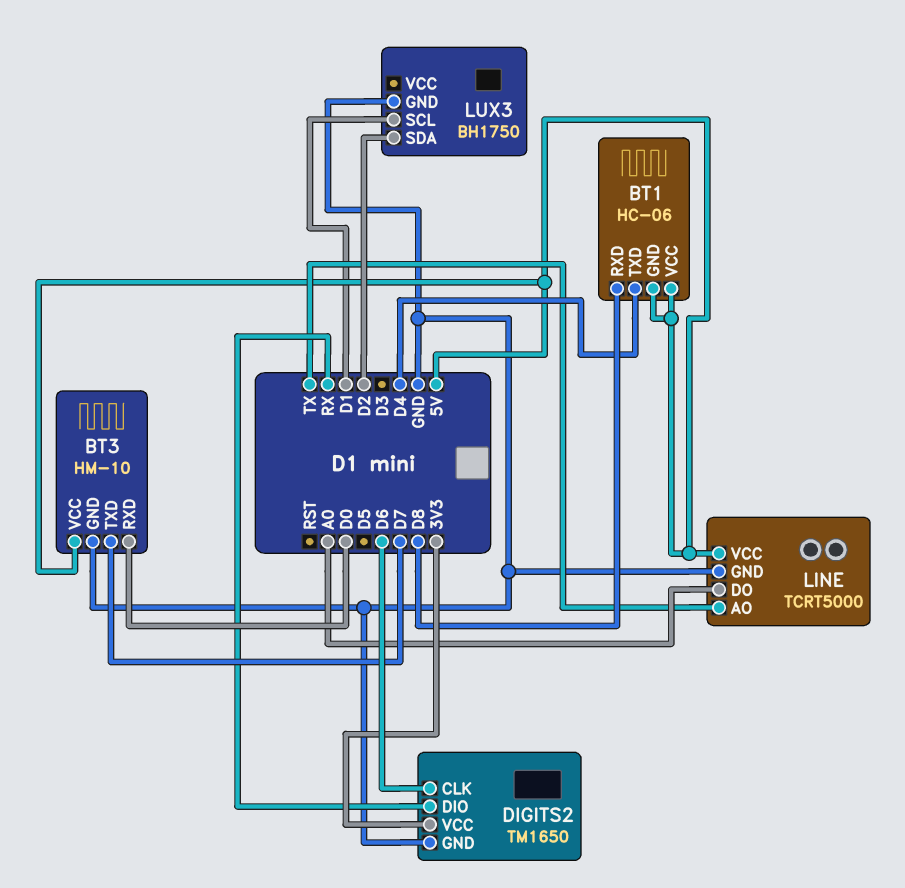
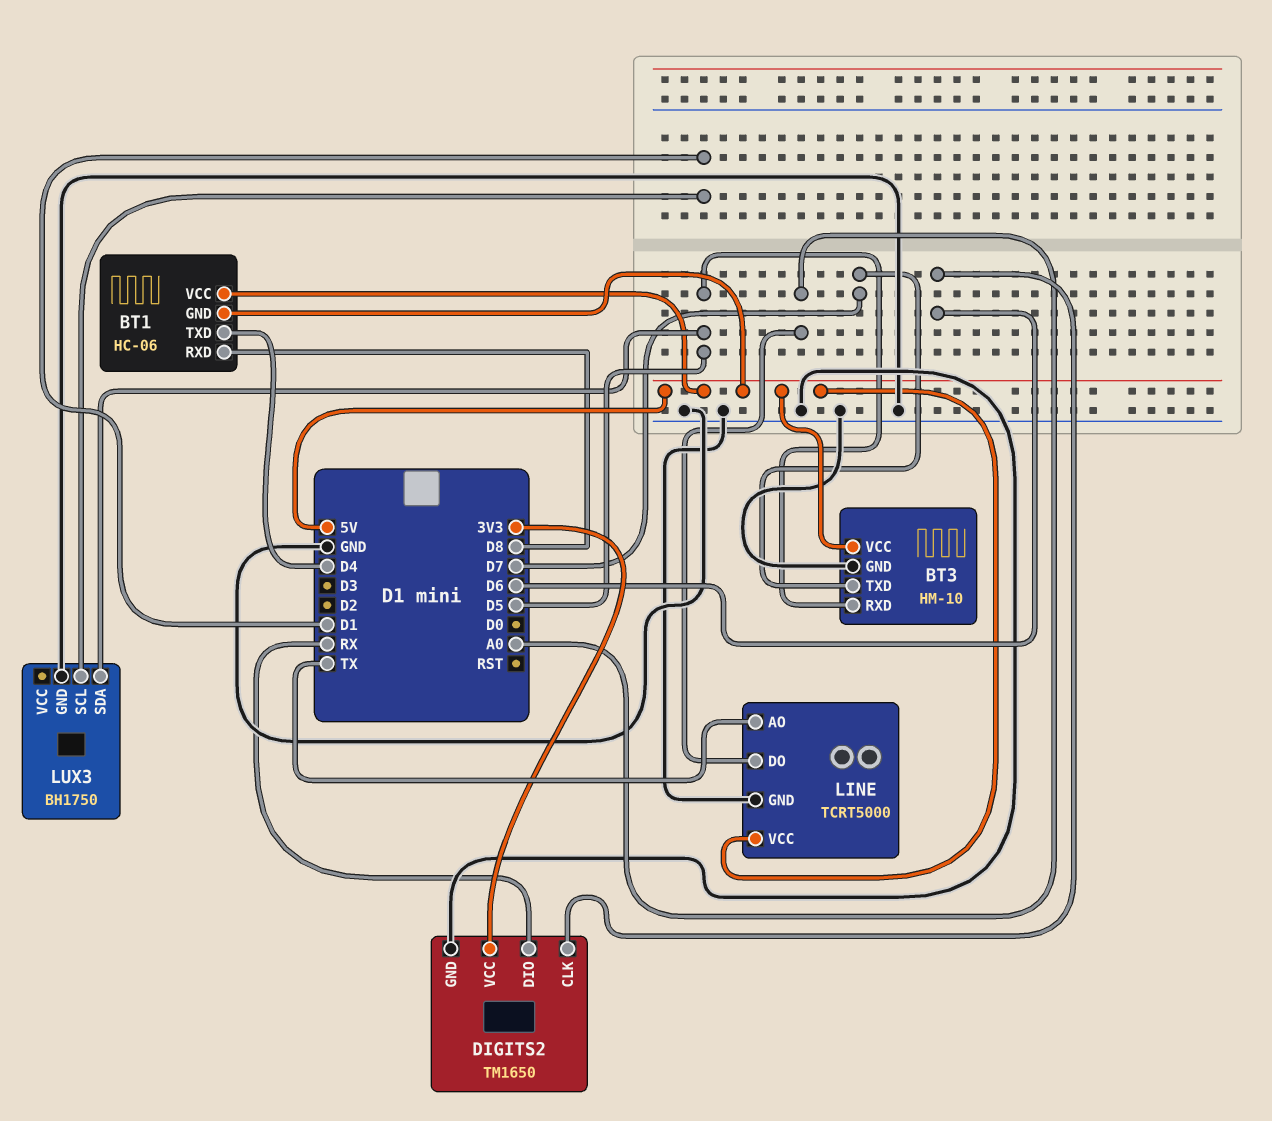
BT3 pin RXD: D0 -> D5
LUX3 pin SDA: D2 -> D5

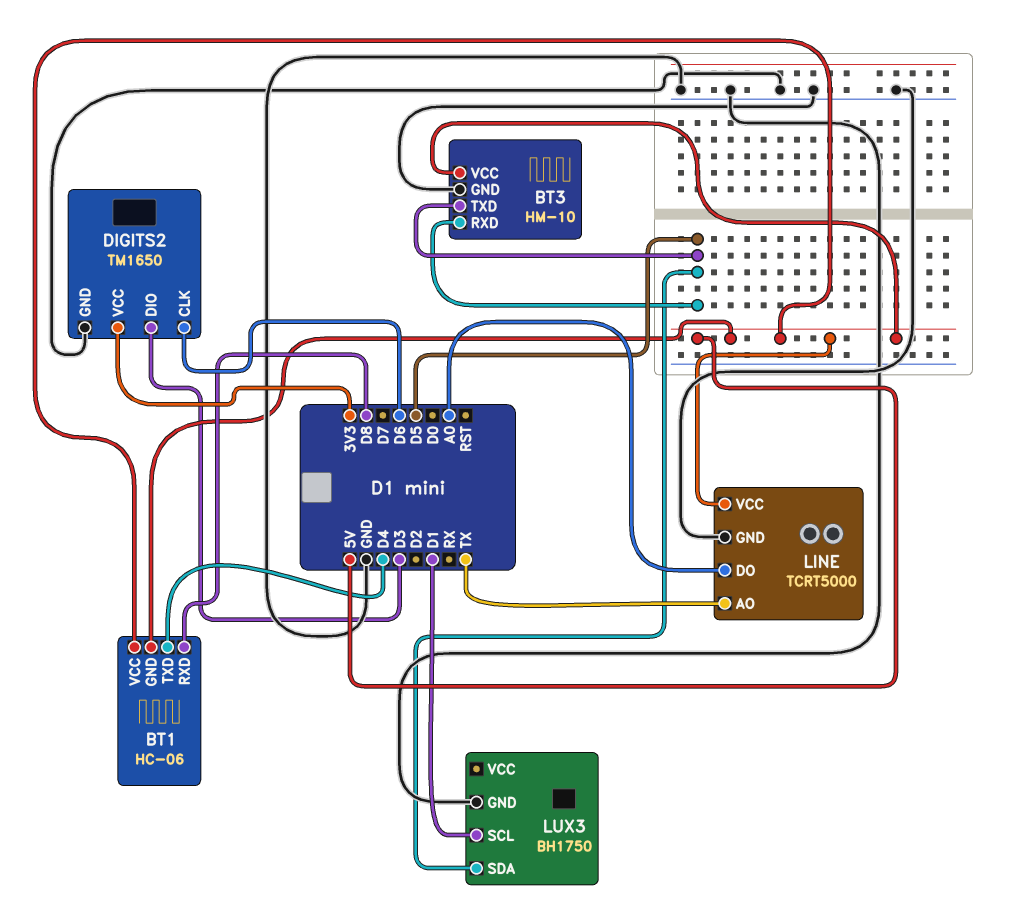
BT3 pin TXD: D7 -> D5
DIGITS2 pin DIO: RX -> D3

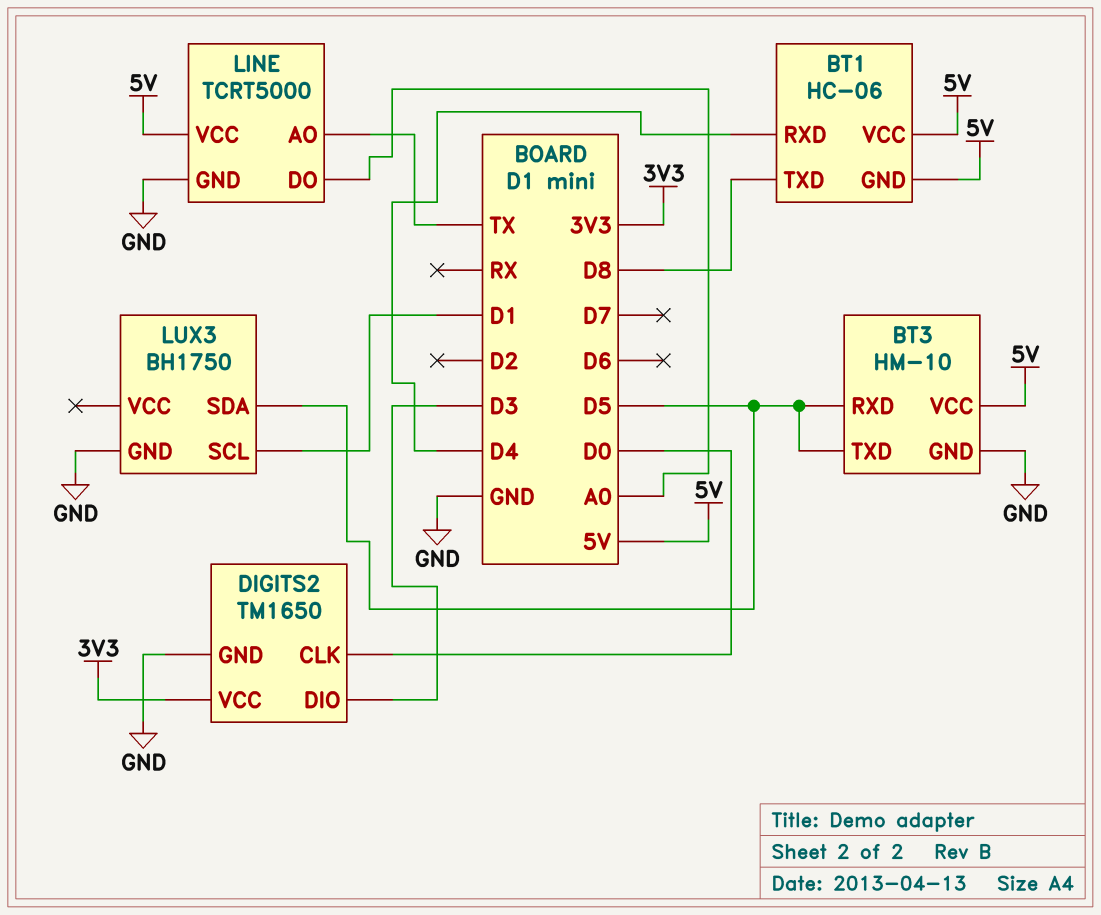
BT1 pin RXD: D8 -> D4
BT1 pin TXD: D4 -> D8
DIGITS2 pin CLK: D6 -> D0

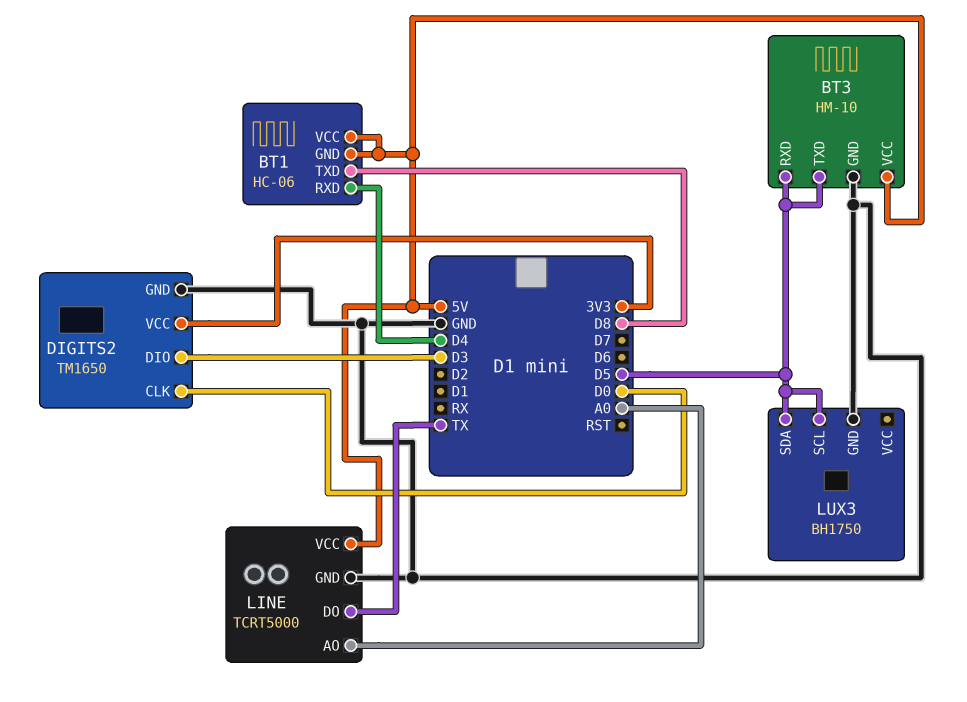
LINE pin AO: TX -> A0
LINE pin DO: A0 -> TX
LUX3 pin SCL: D1 -> D5

